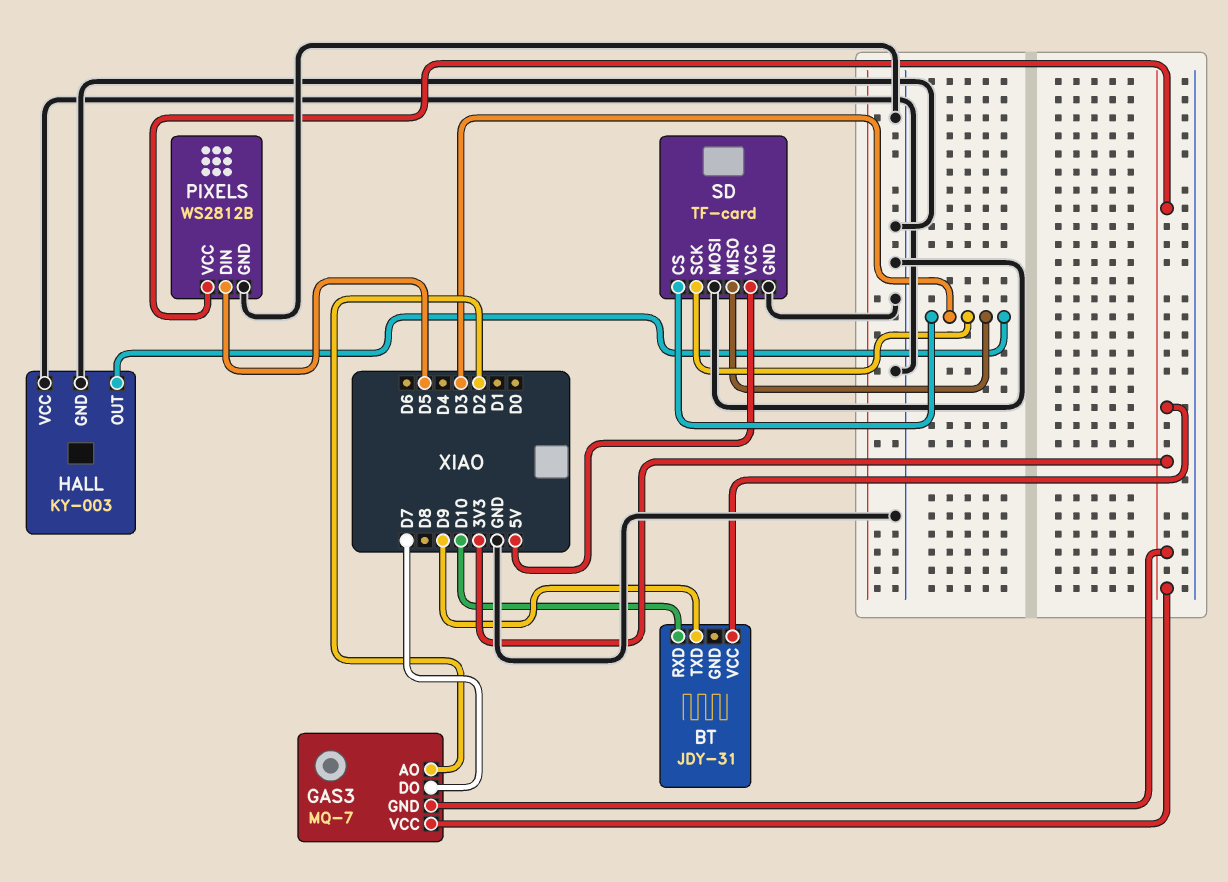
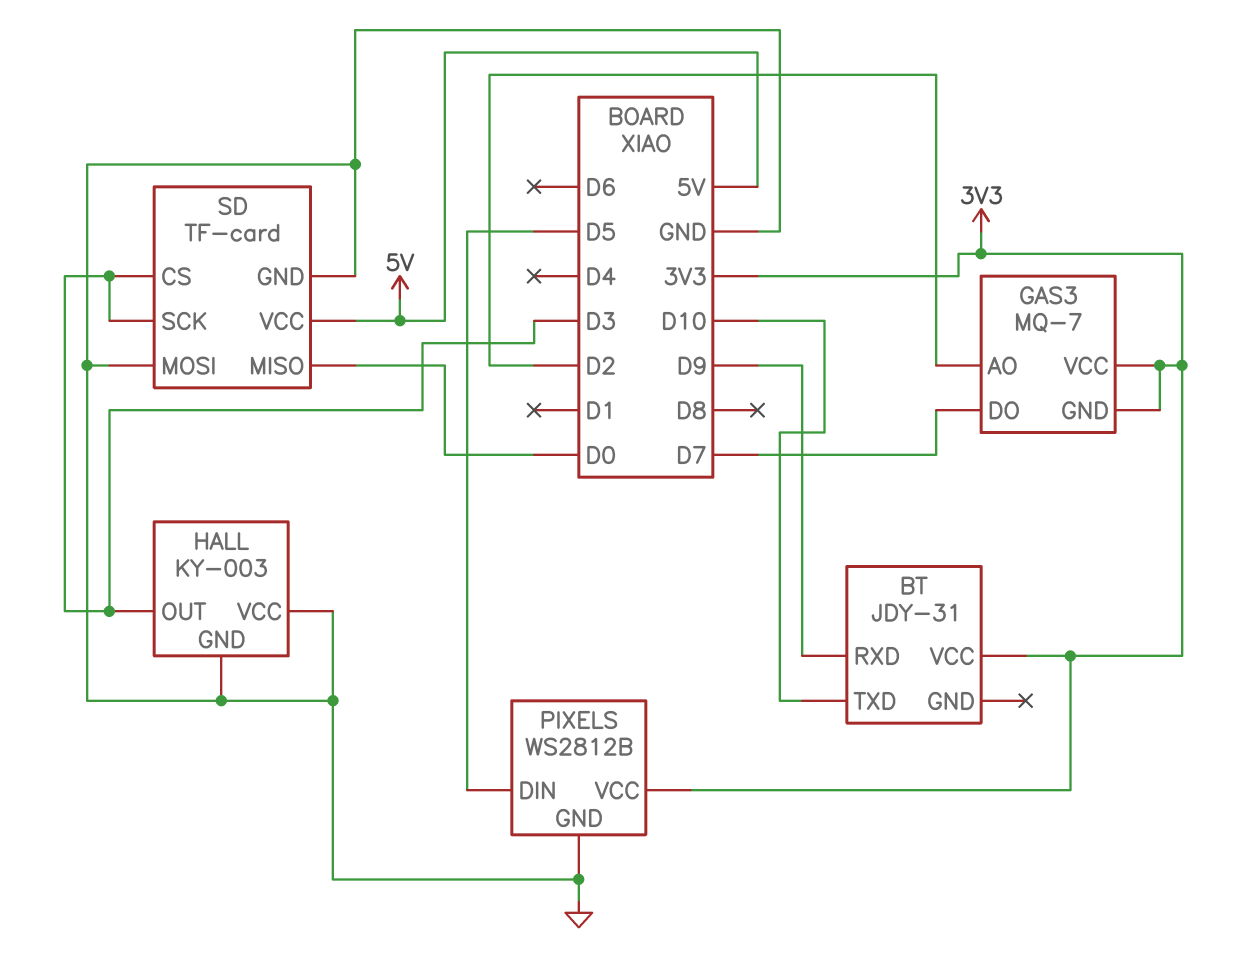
BT pin RXD: D10 -> D9
BT pin TXD: D9 -> D10
SD pin MISO: D3 -> D0

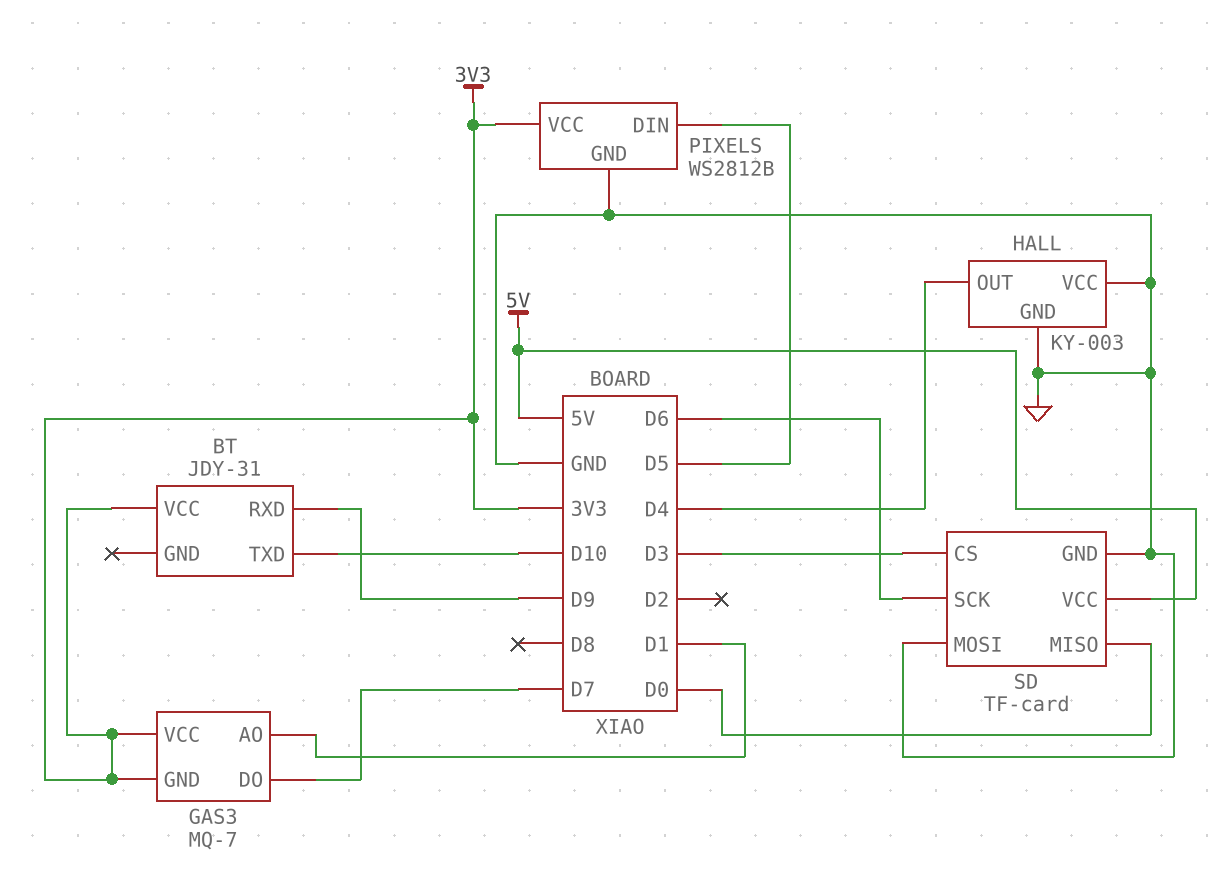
GAS3 pin AO: D2 -> D1
HALL pin OUT: D3 -> D4
SD pin SCK: D3 -> D6

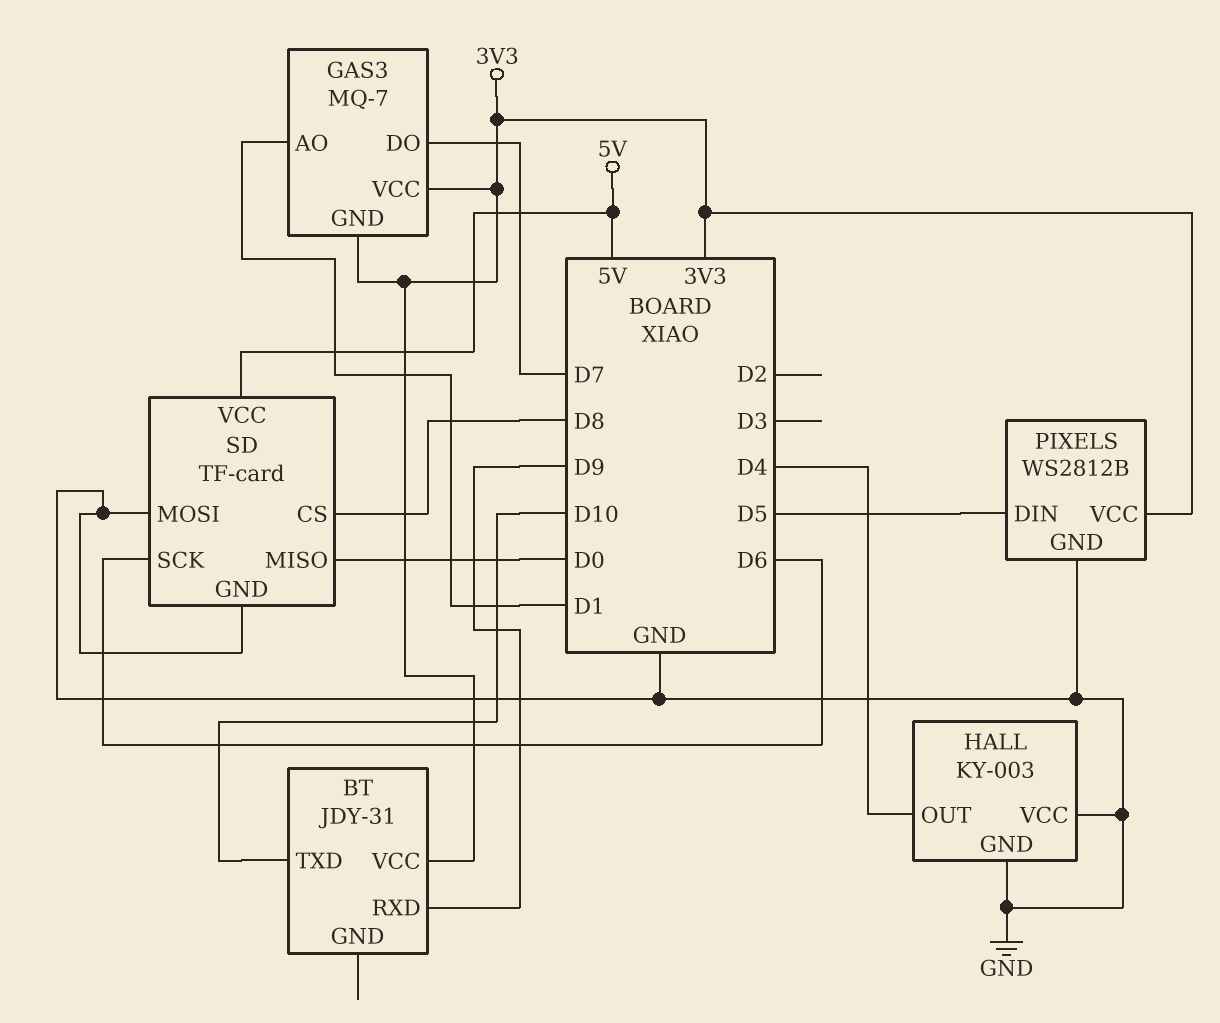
SD pin CS: D3 -> D8

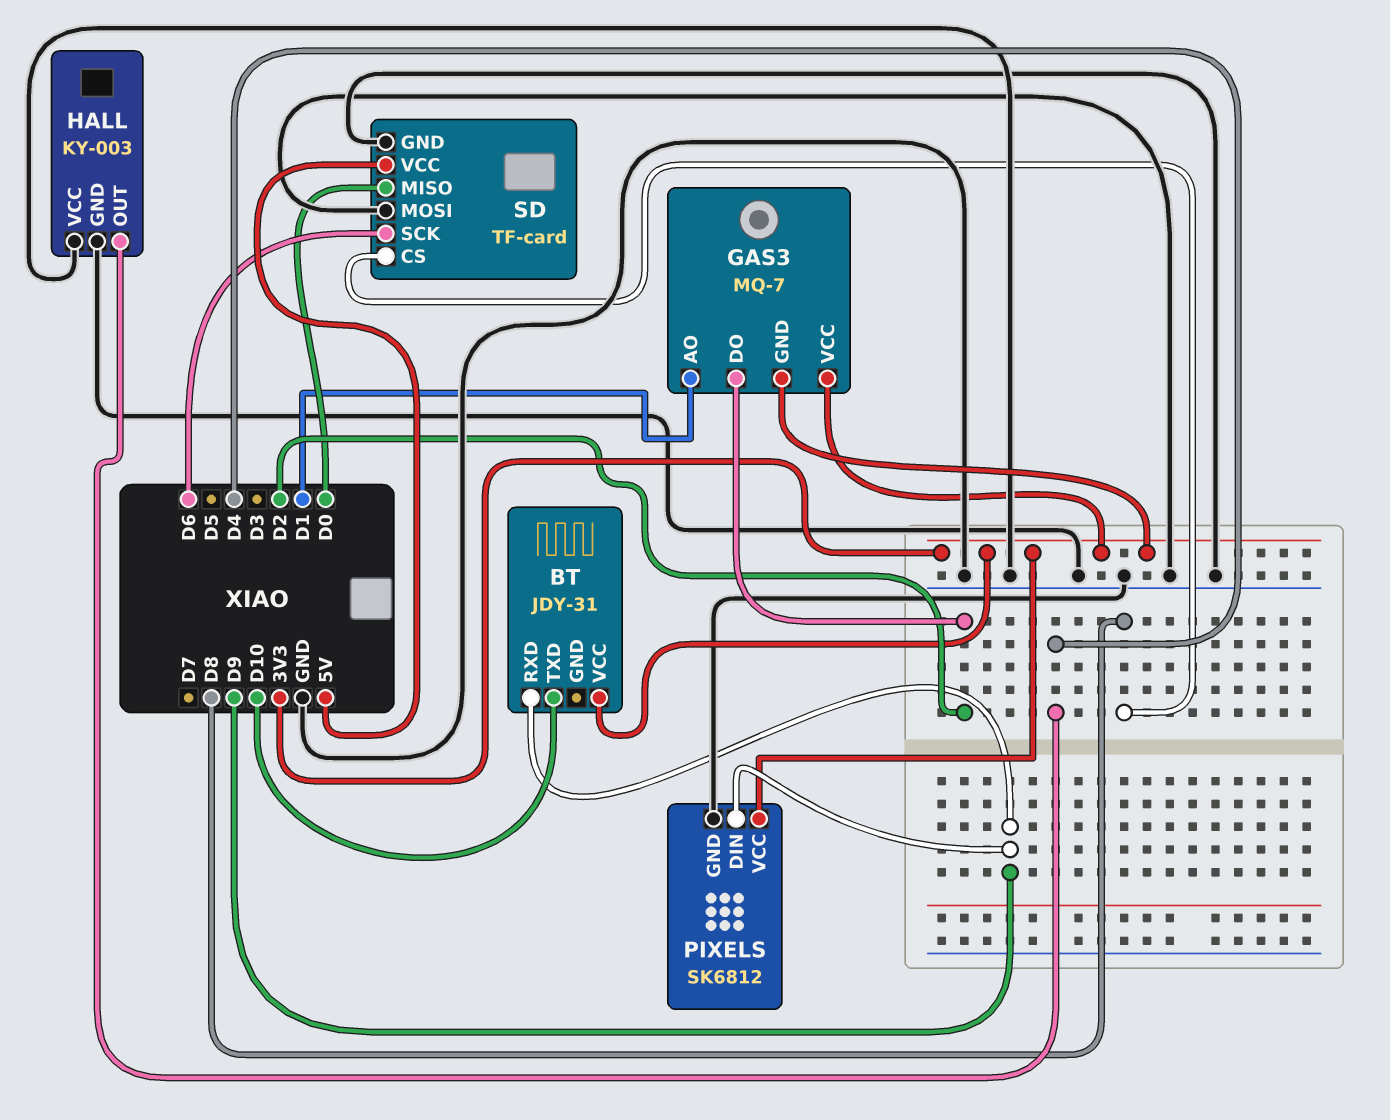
GAS3 pin DO: D7 -> D2
PIXELS: WS2812B -> SK6812
PIXELS pin DIN: D5 -> D9

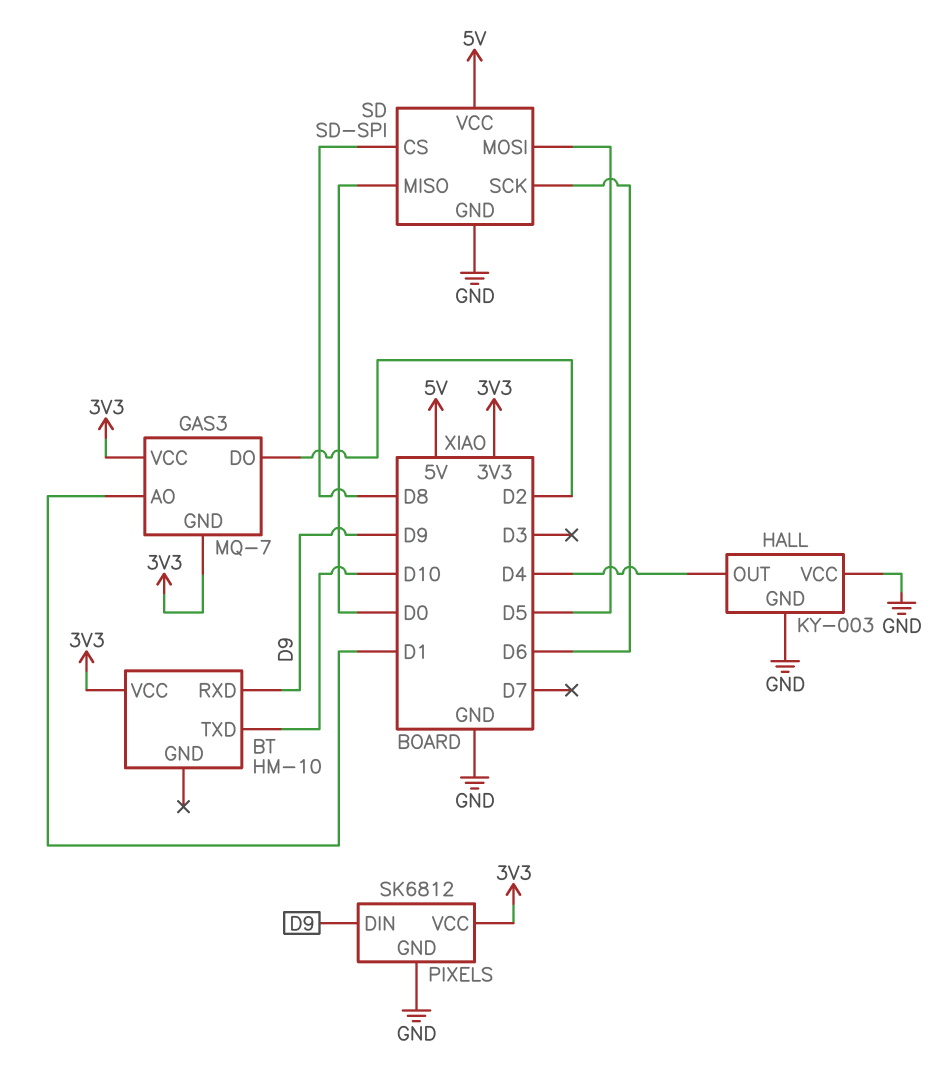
BT: JDY-31 -> HM-10
SD: TF-card -> SD-SPI
SD pin MOSI: GND -> D5

